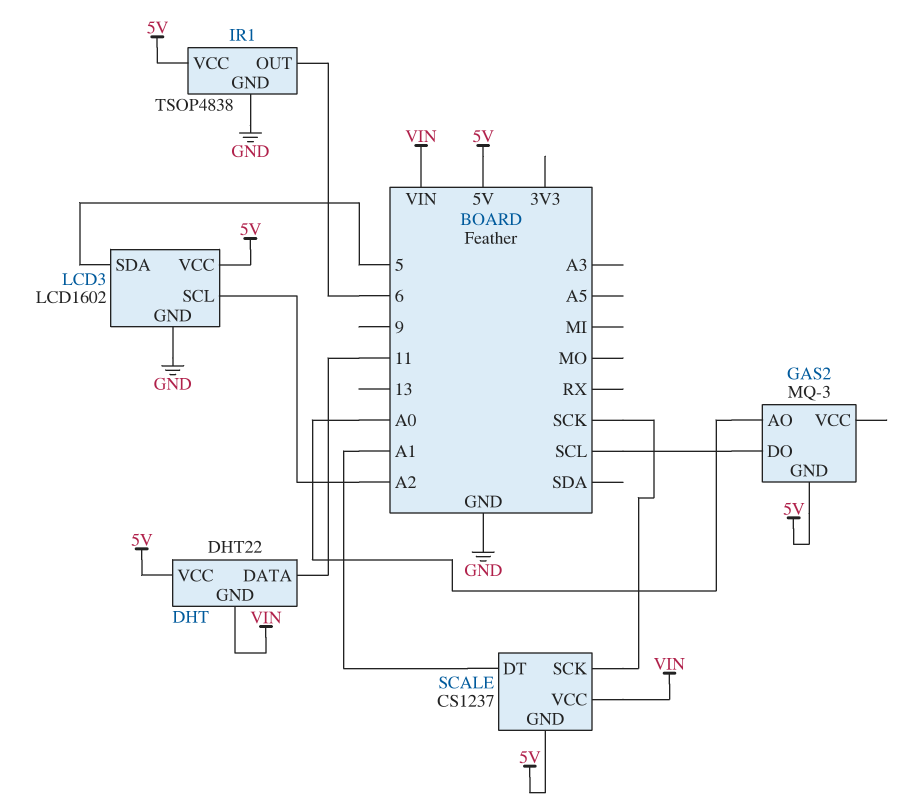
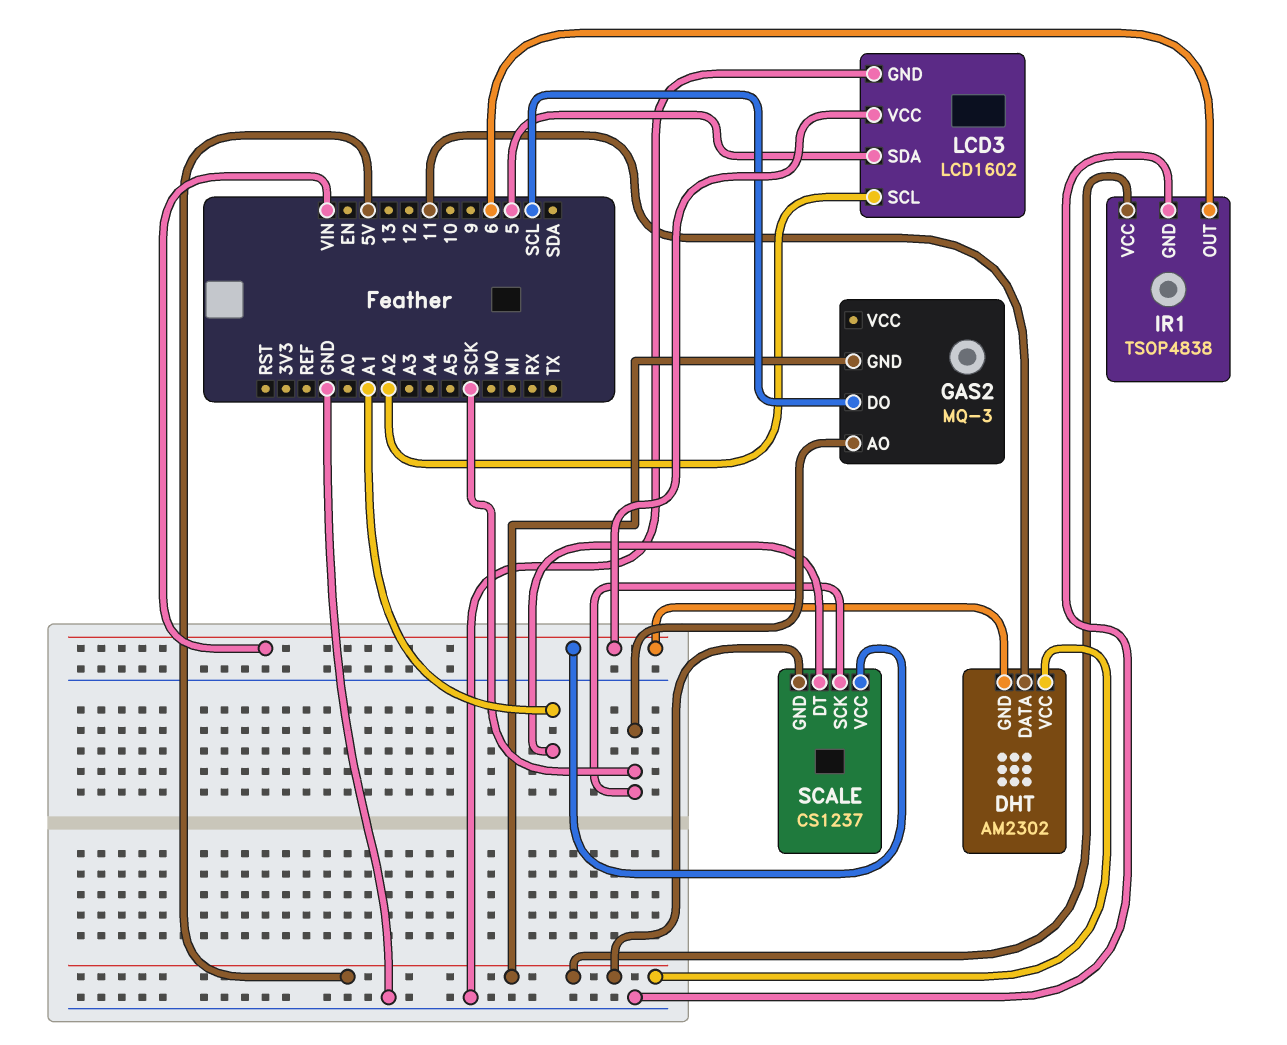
DHT: DHT22 -> AM2302
GAS2 pin AO: A0 -> SCK
LCD3 pin VCC: 5V -> VIN

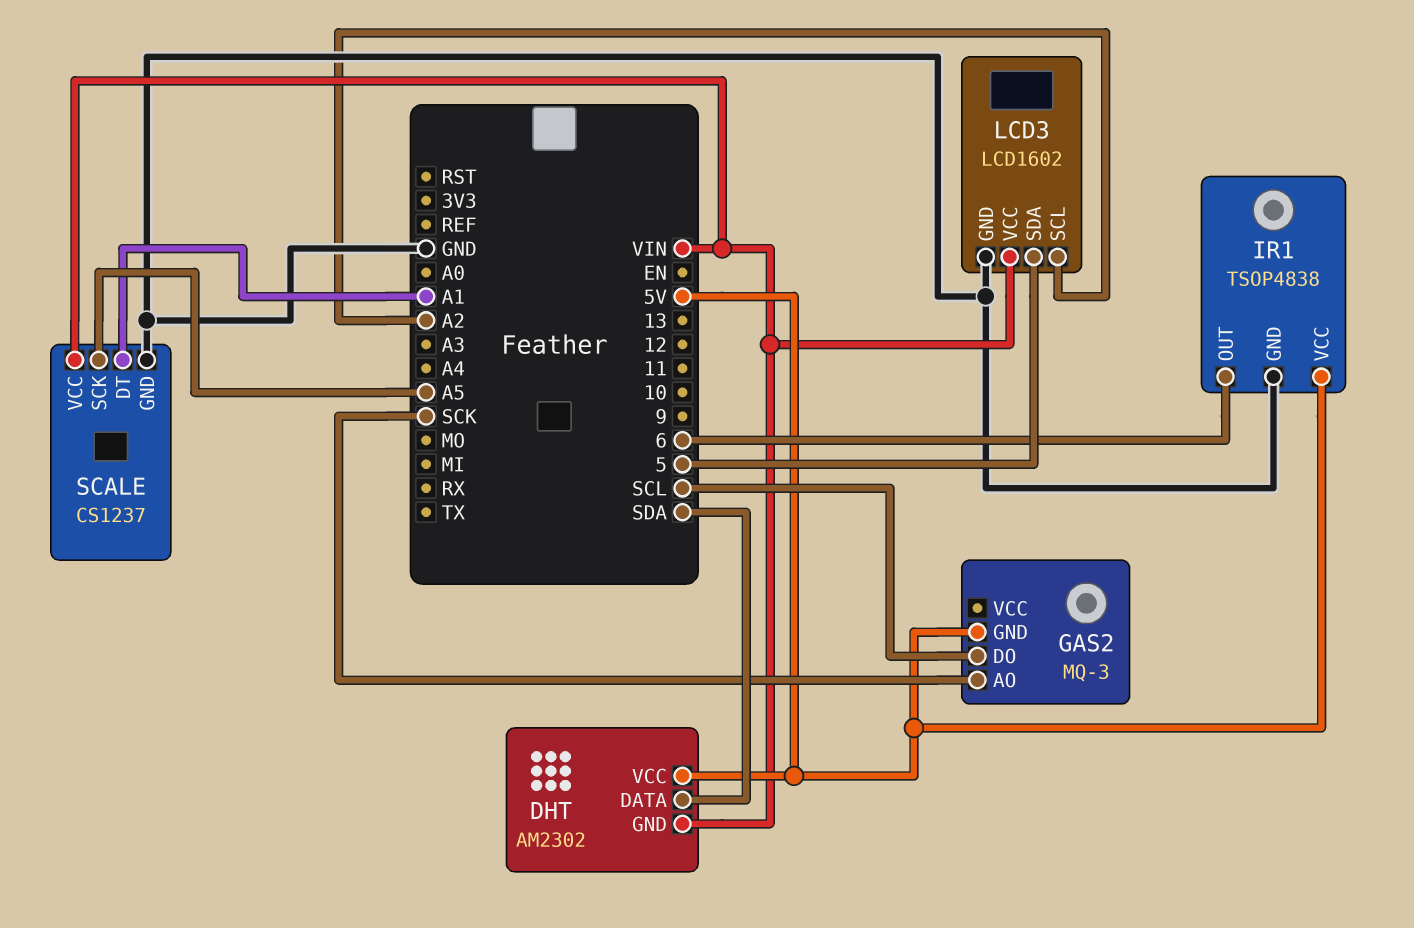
DHT pin DATA: 11 -> SDA
SCALE pin GND: 5V -> GND
SCALE pin SCK: SCK -> A5

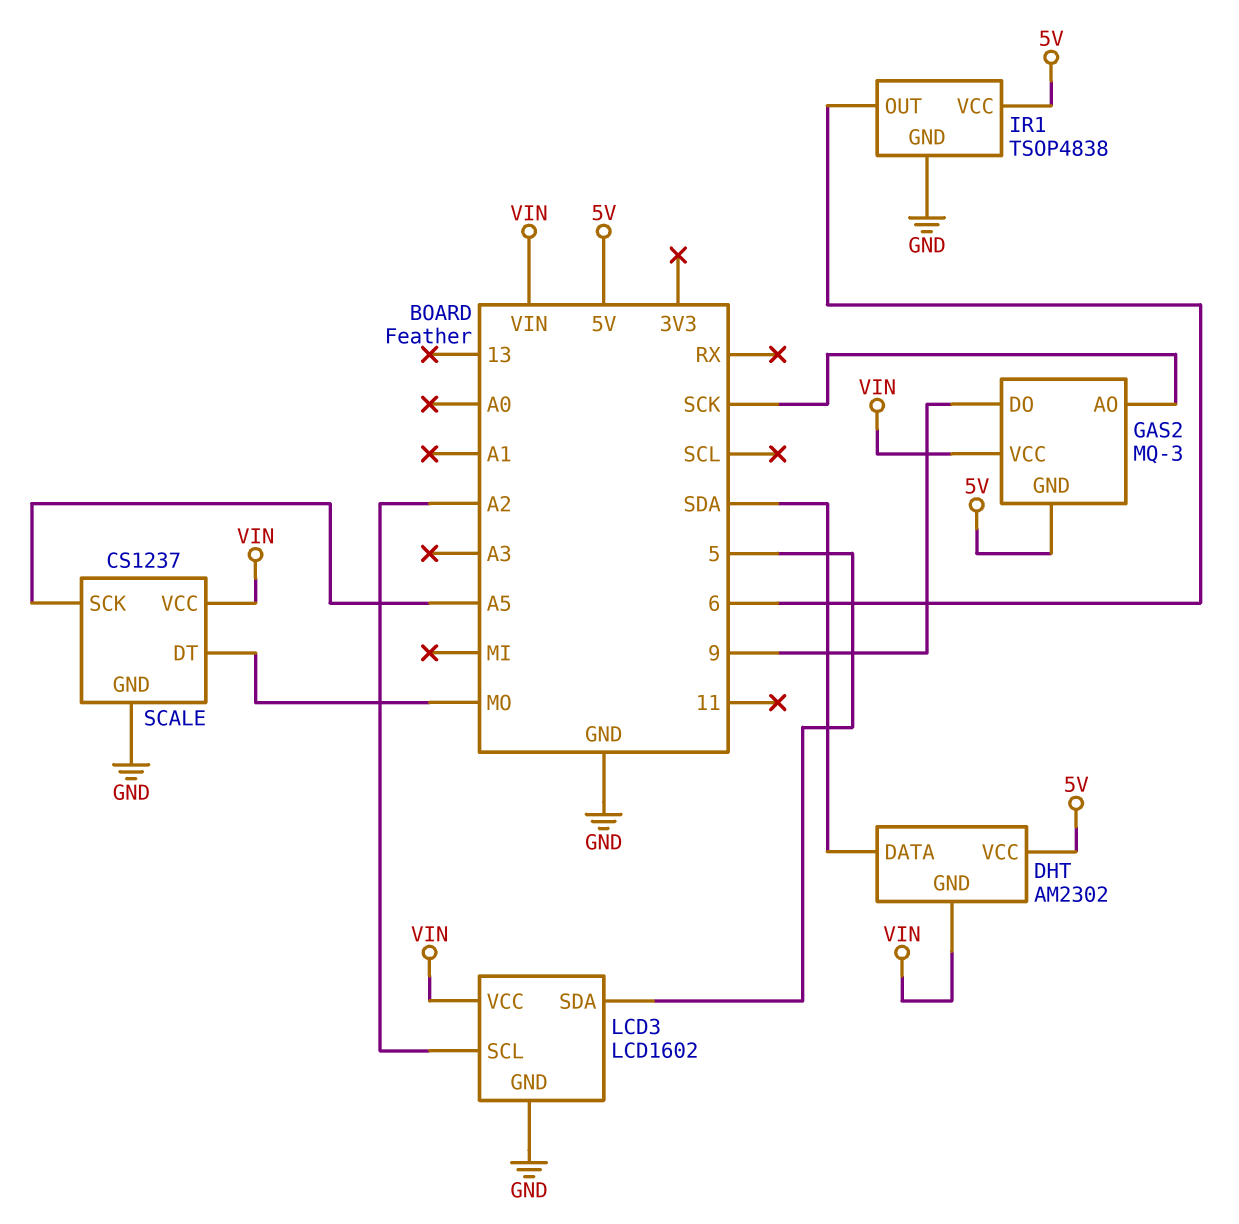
GAS2 pin DO: SCL -> 9
GAS2 pin VCC: none -> VIN
SCALE pin DT: A1 -> MO

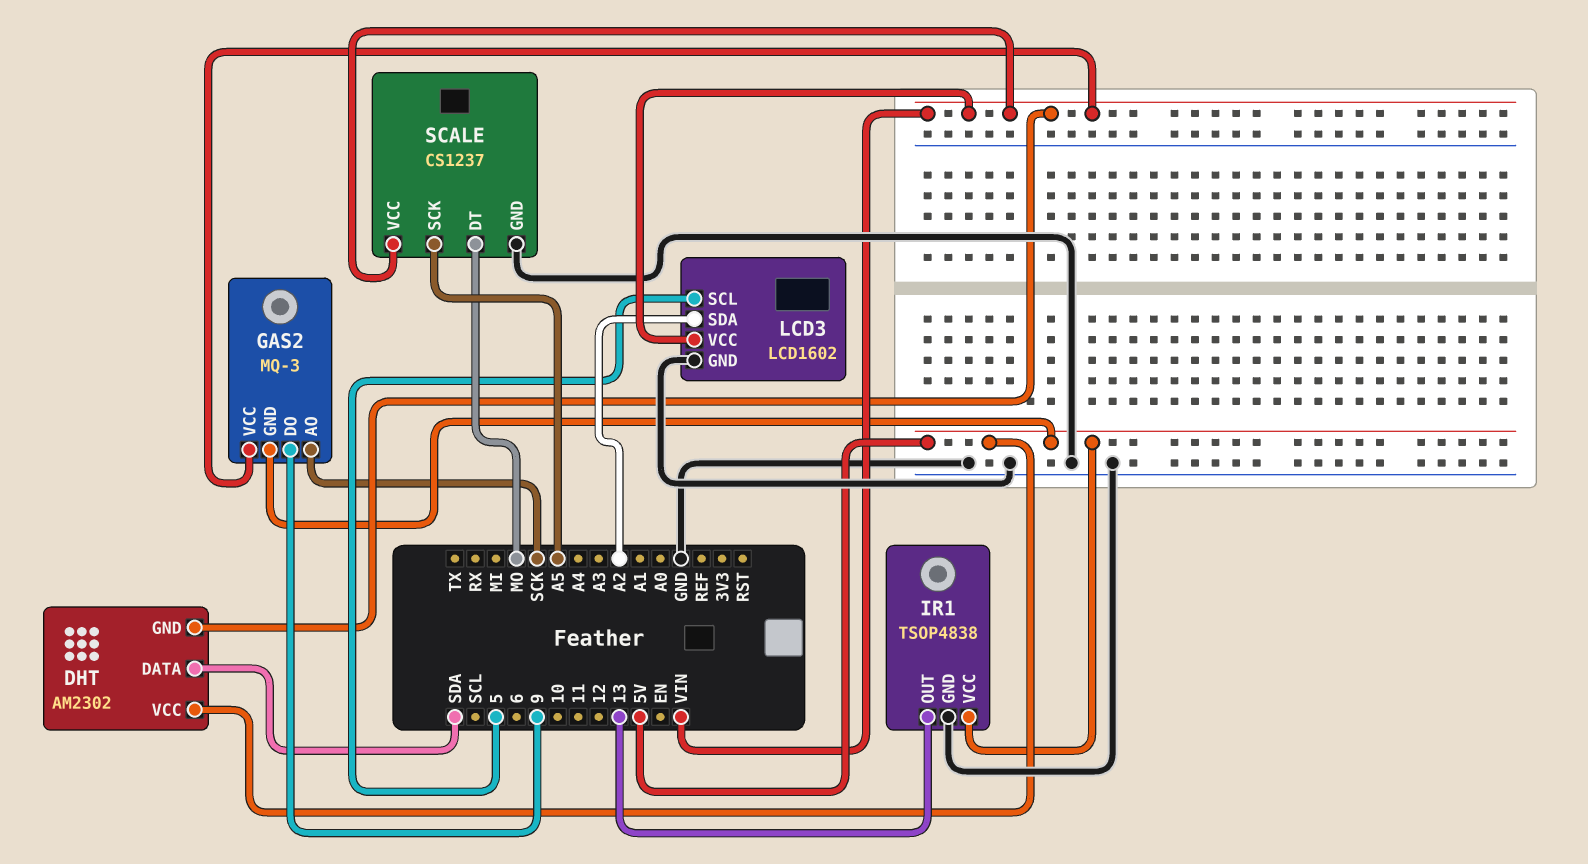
IR1 pin OUT: 6 -> 13
LCD3 pin SCL: A2 -> 5
LCD3 pin SDA: 5 -> A2

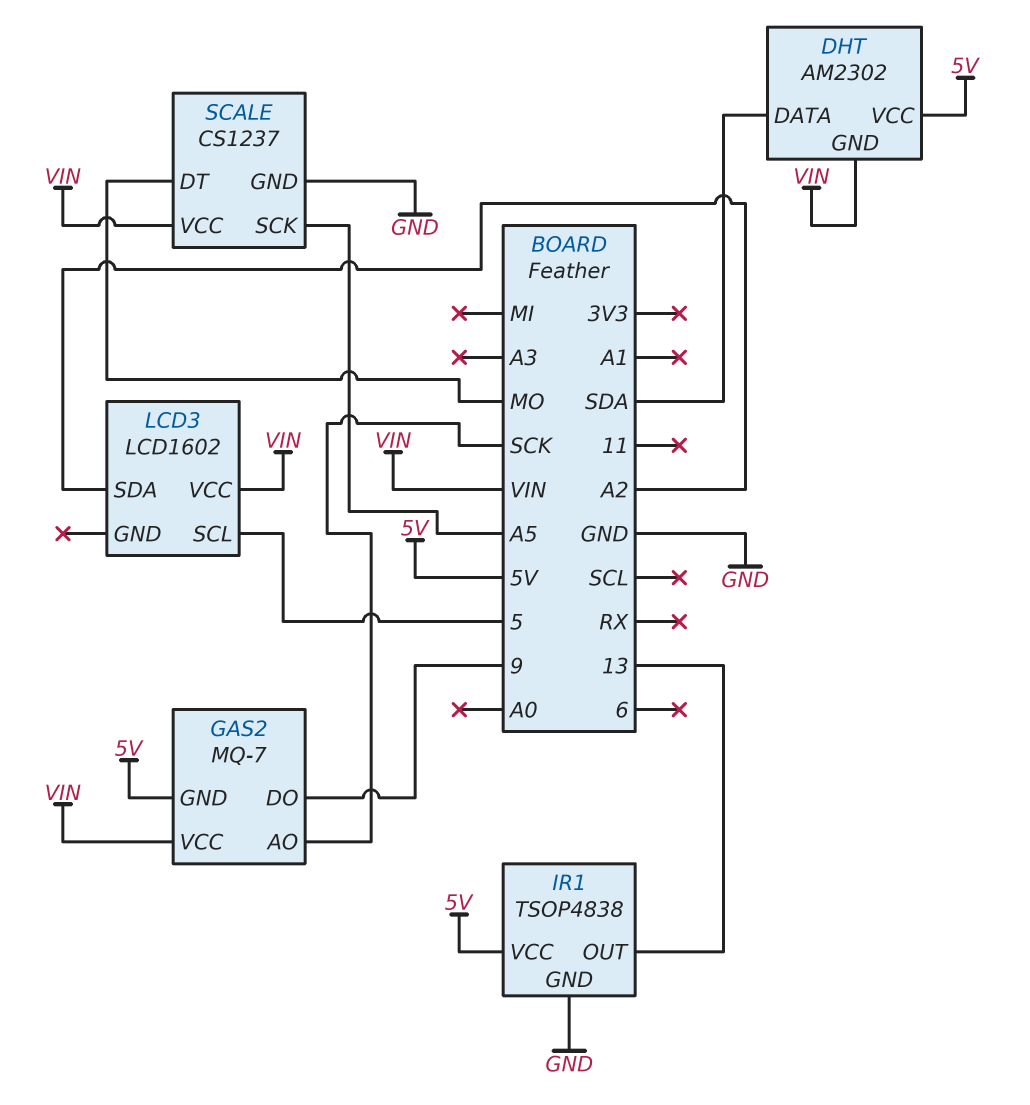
GAS2: MQ-3 -> MQ-7
LCD3 pin GND: GND -> none

